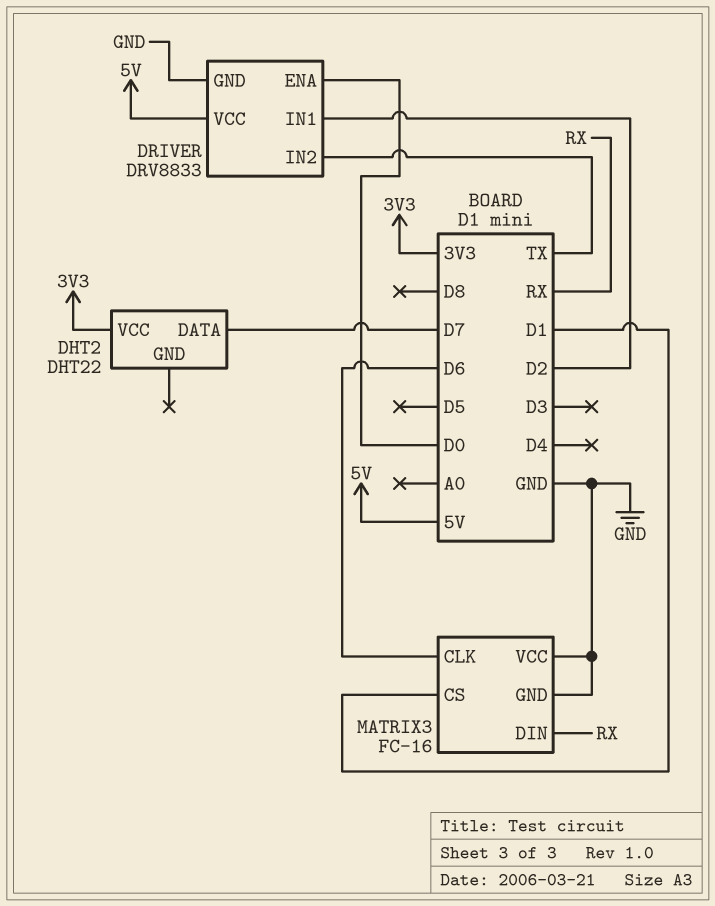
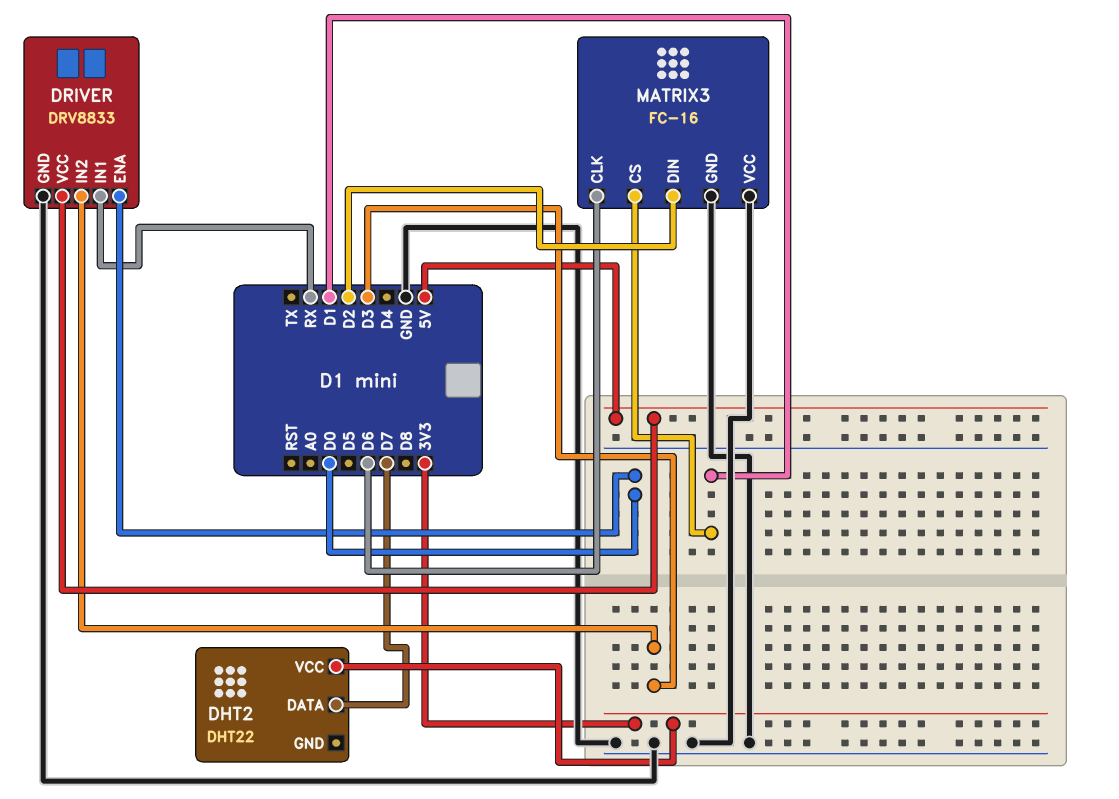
DRIVER pin IN1: D2 -> RX
DRIVER pin IN2: TX -> D3
MATRIX3 pin DIN: RX -> D2

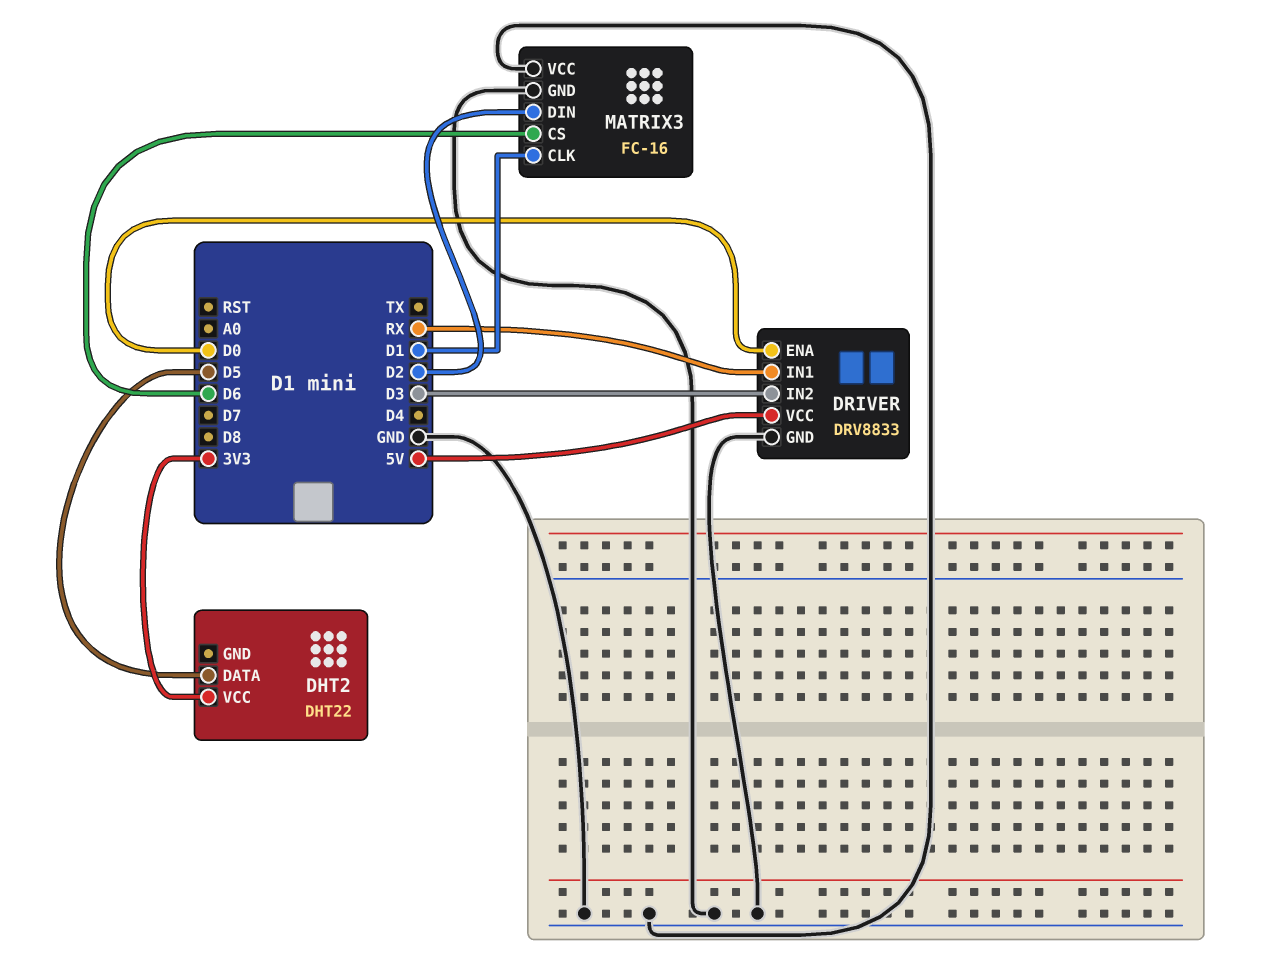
DHT2 pin DATA: D7 -> D5
MATRIX3 pin CLK: D6 -> D1
MATRIX3 pin CS: D1 -> D6

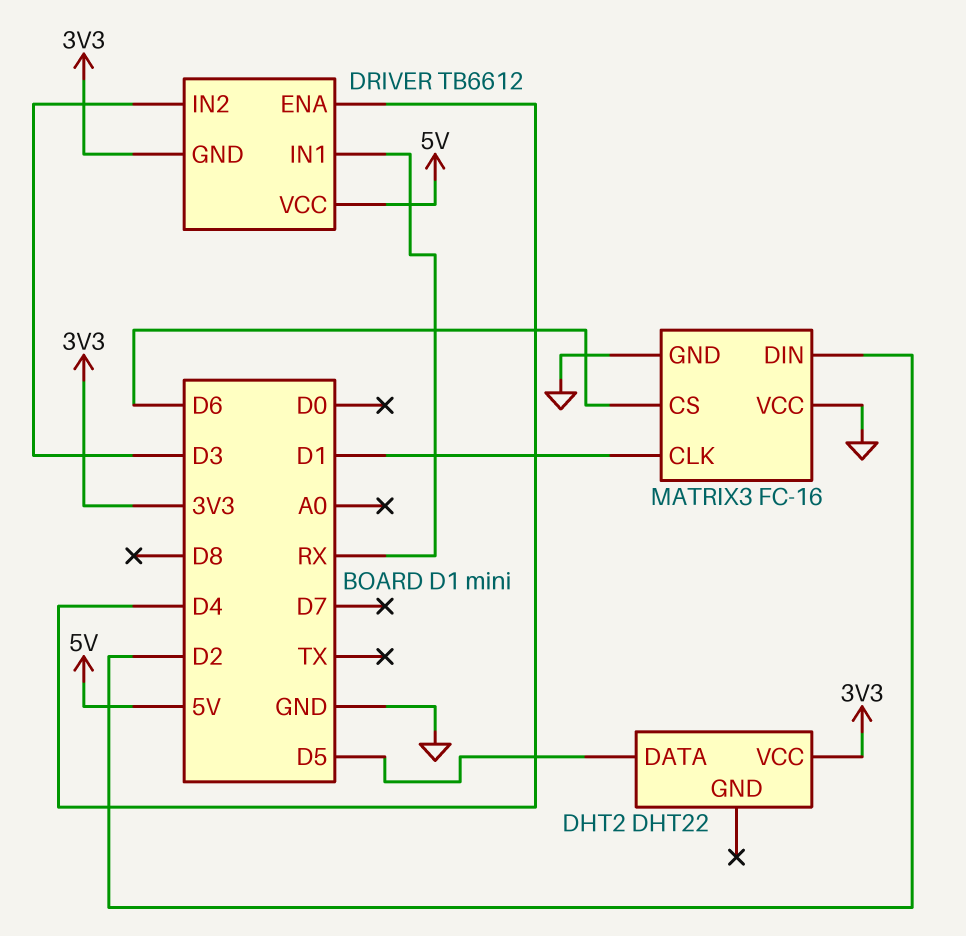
DRIVER: DRV8833 -> TB6612
DRIVER pin ENA: D0 -> D4
DRIVER pin GND: GND -> 3V3

